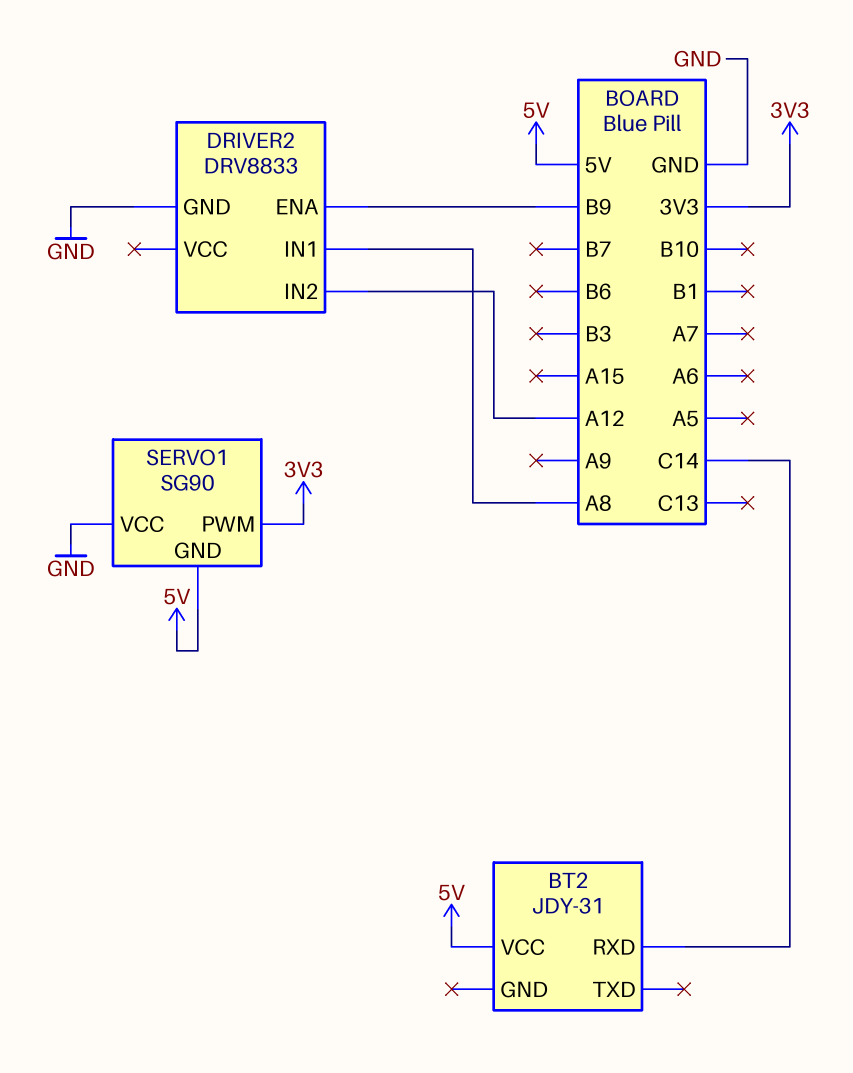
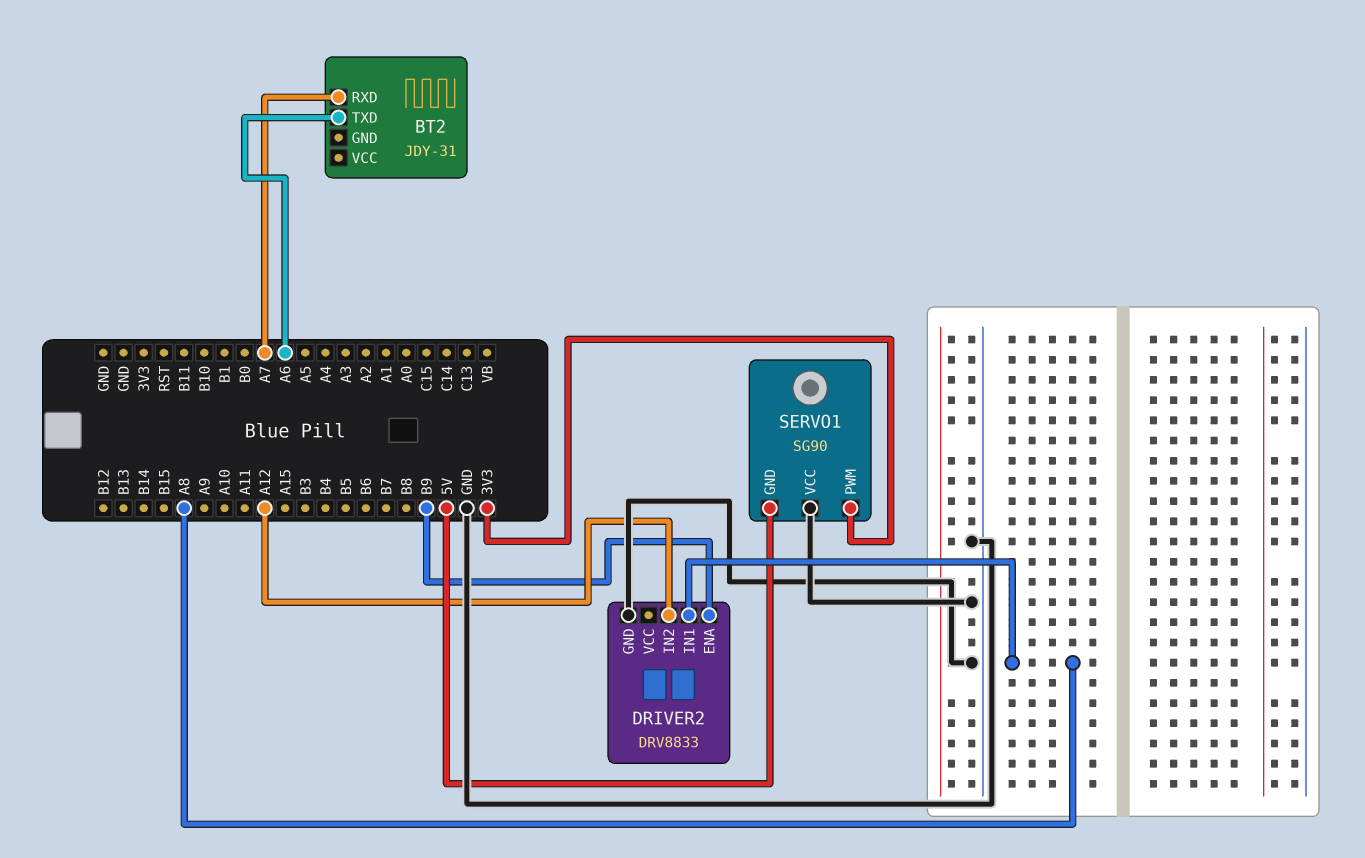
BT2 pin RXD: C14 -> A7
BT2 pin TXD: none -> A6
BT2 pin VCC: 5V -> none

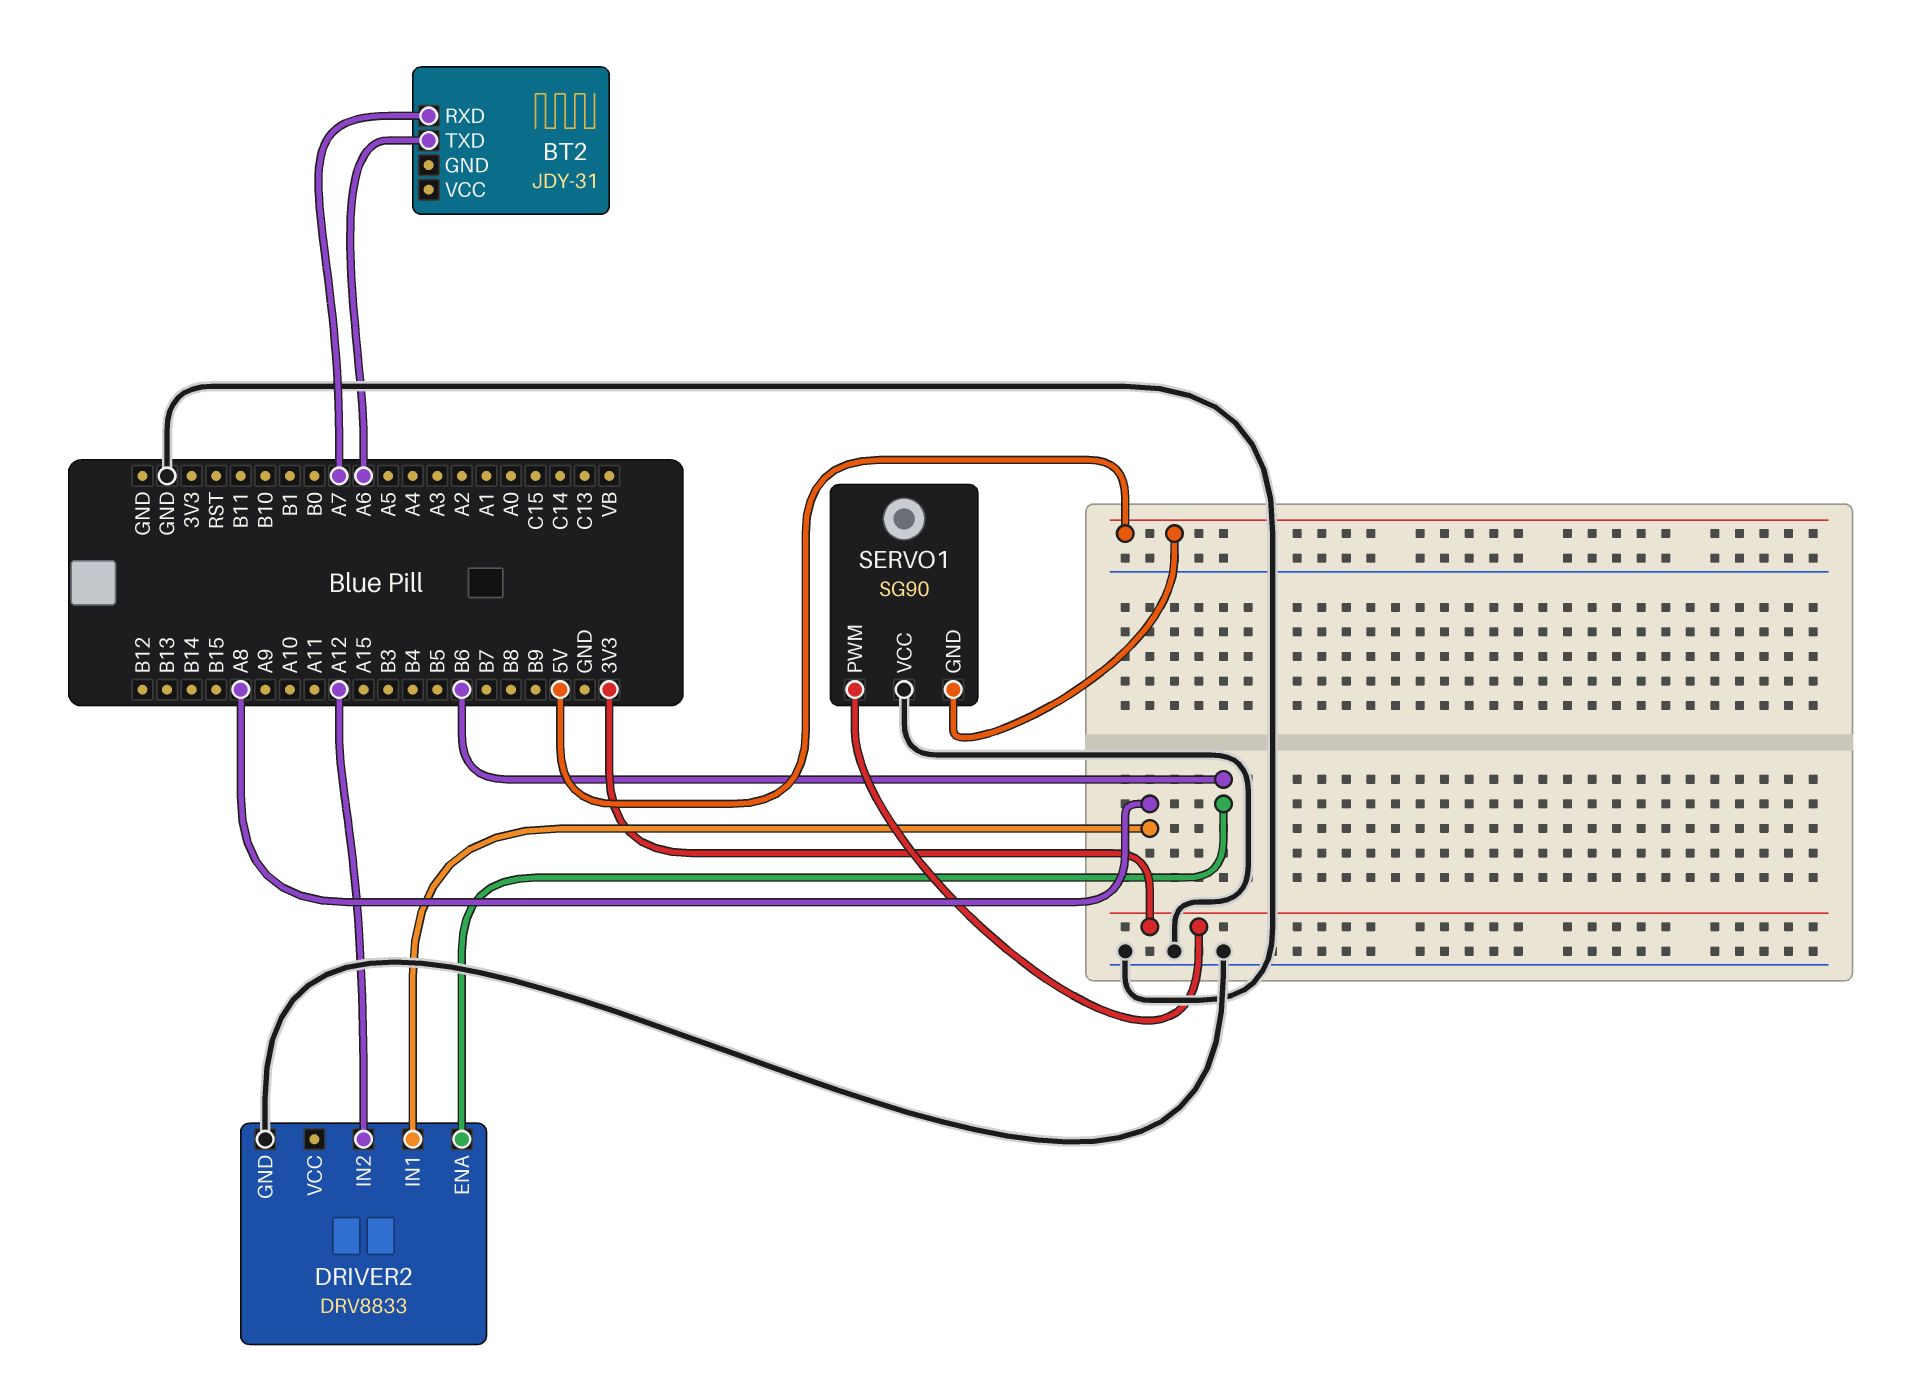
DRIVER2 pin ENA: B9 -> B6

